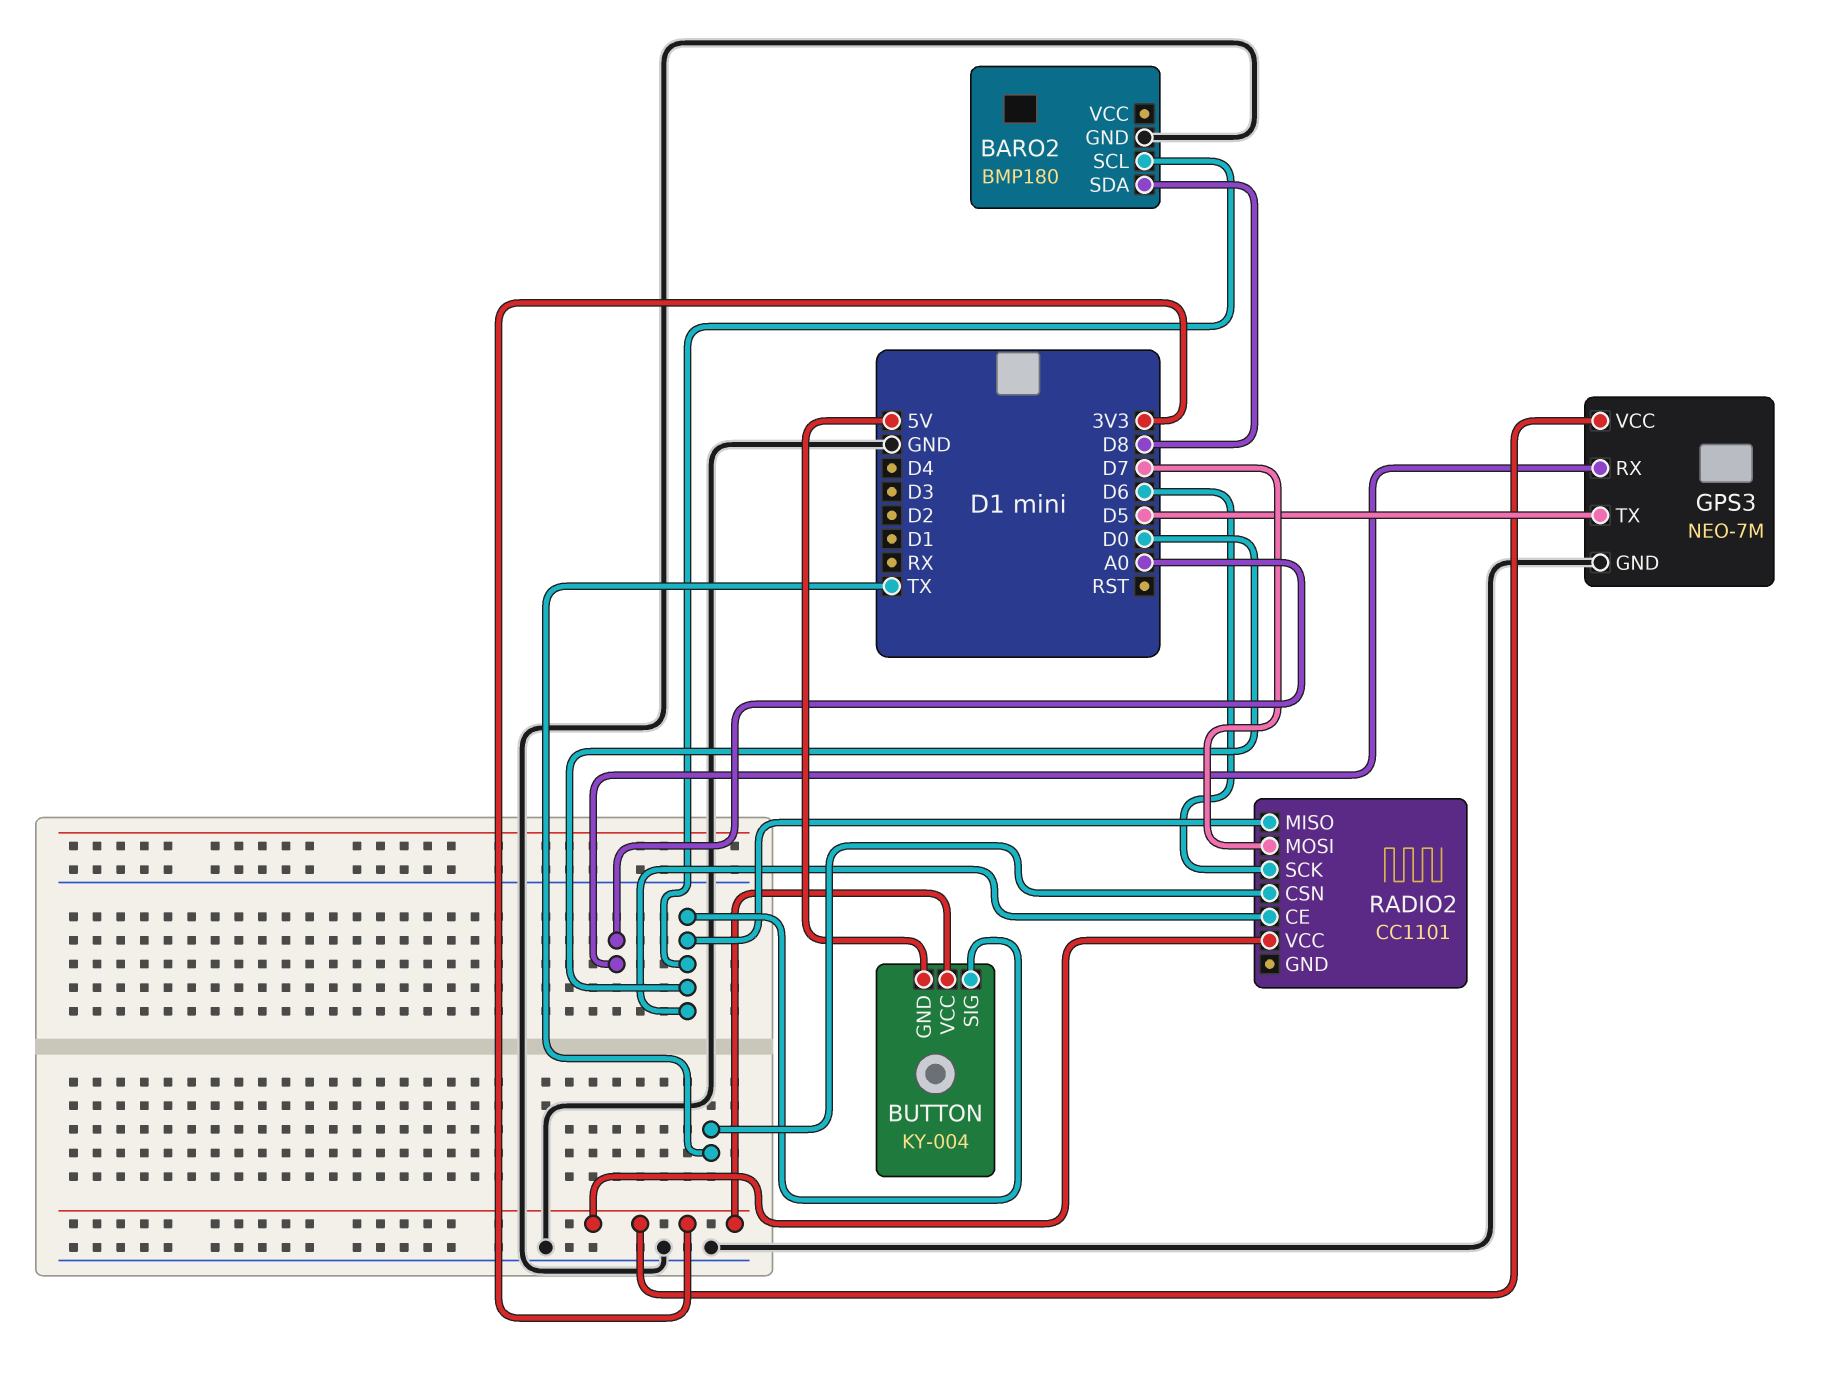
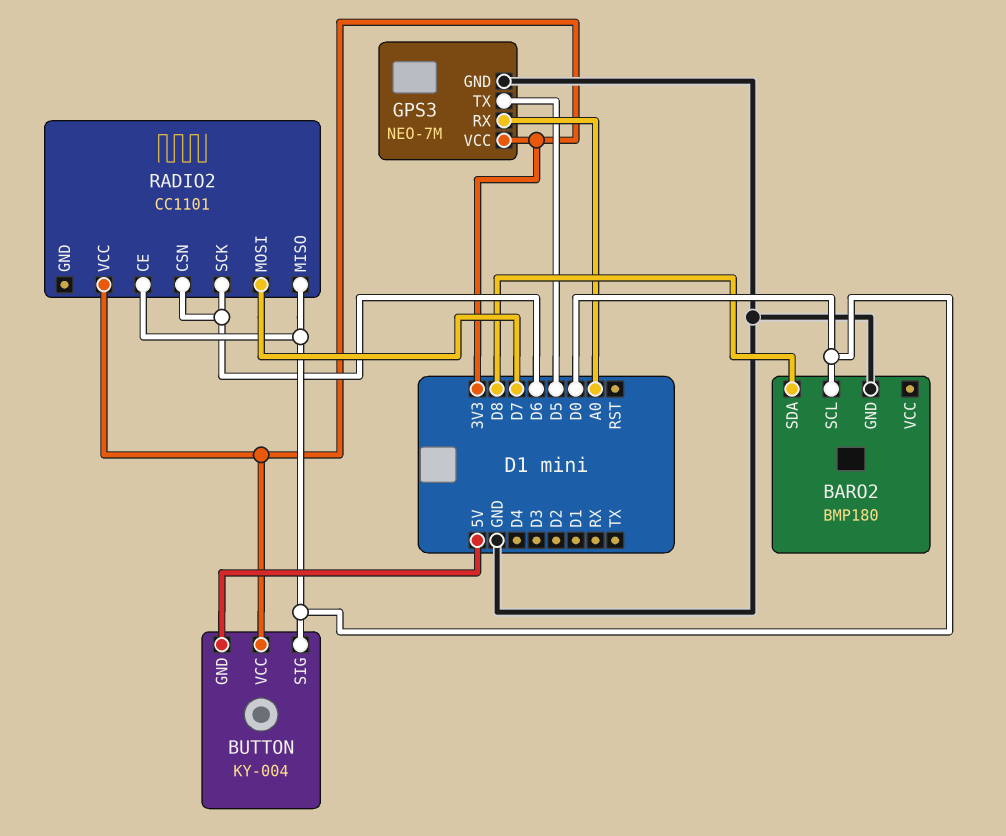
RADIO2 pin CSN: TX -> D6

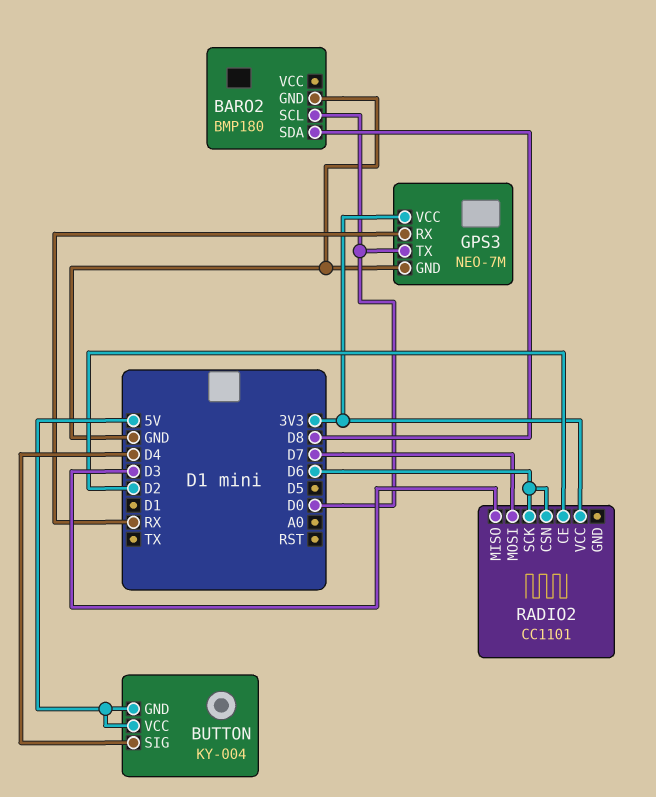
BUTTON pin SIG: D0 -> D4
BUTTON pin VCC: 3V3 -> 5V
GPS3 pin RX: A0 -> RX
GPS3 pin TX: D5 -> D0
RADIO2 pin CE: D0 -> D2
RADIO2 pin MISO: D0 -> D3

